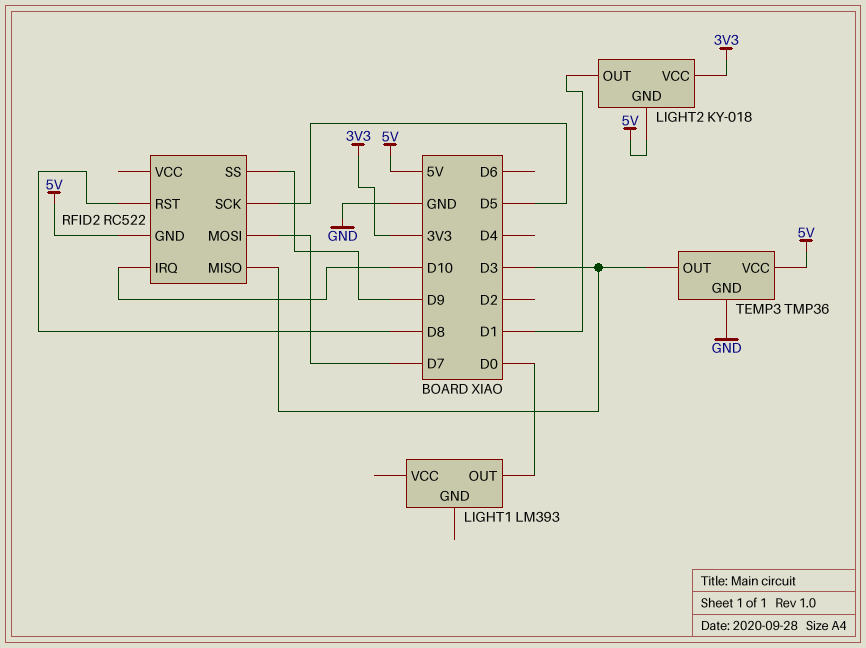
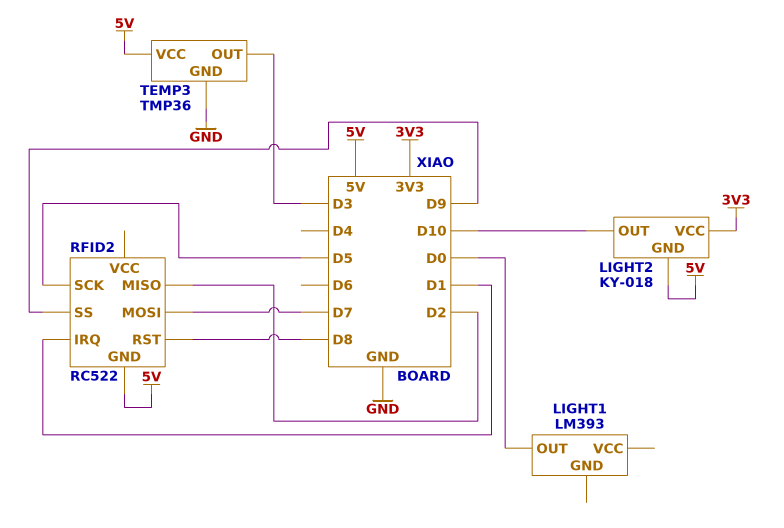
LIGHT2 pin OUT: D1 -> D10
RFID2 pin IRQ: D10 -> D1
RFID2 pin MISO: D3 -> D2

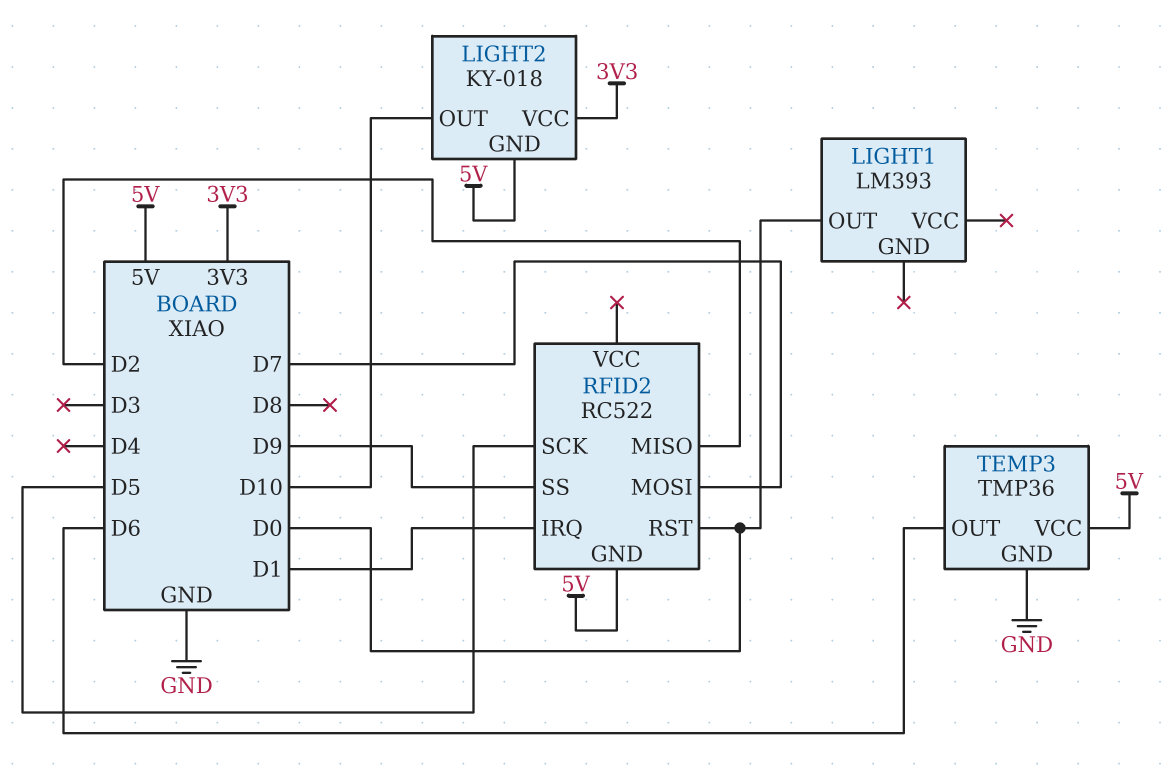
RFID2 pin RST: D8 -> D0
TEMP3 pin OUT: D3 -> D6

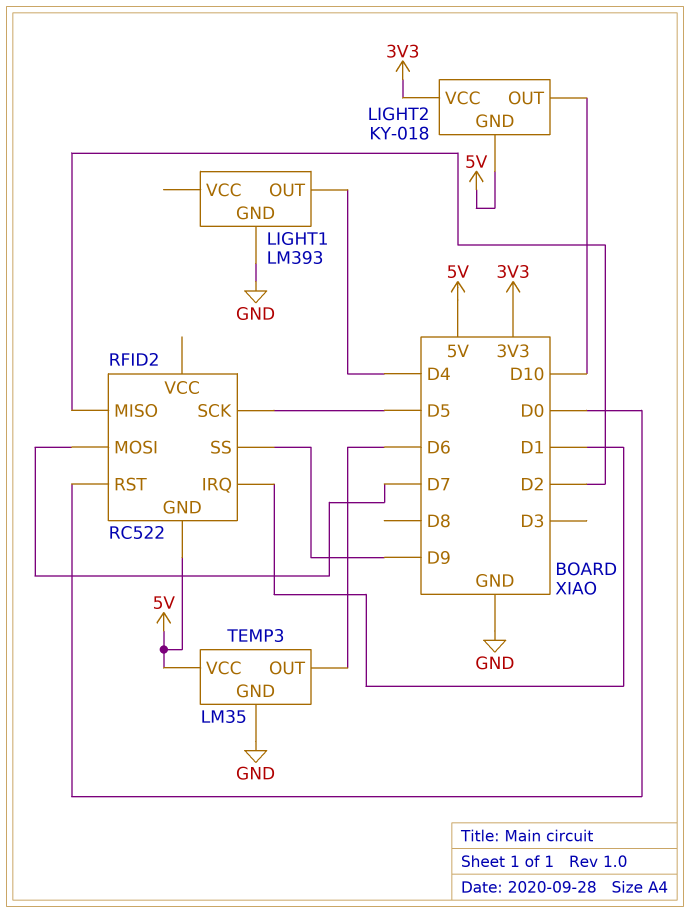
LIGHT1 pin GND: none -> GND
LIGHT1 pin OUT: D0 -> D4
TEMP3: TMP36 -> LM35

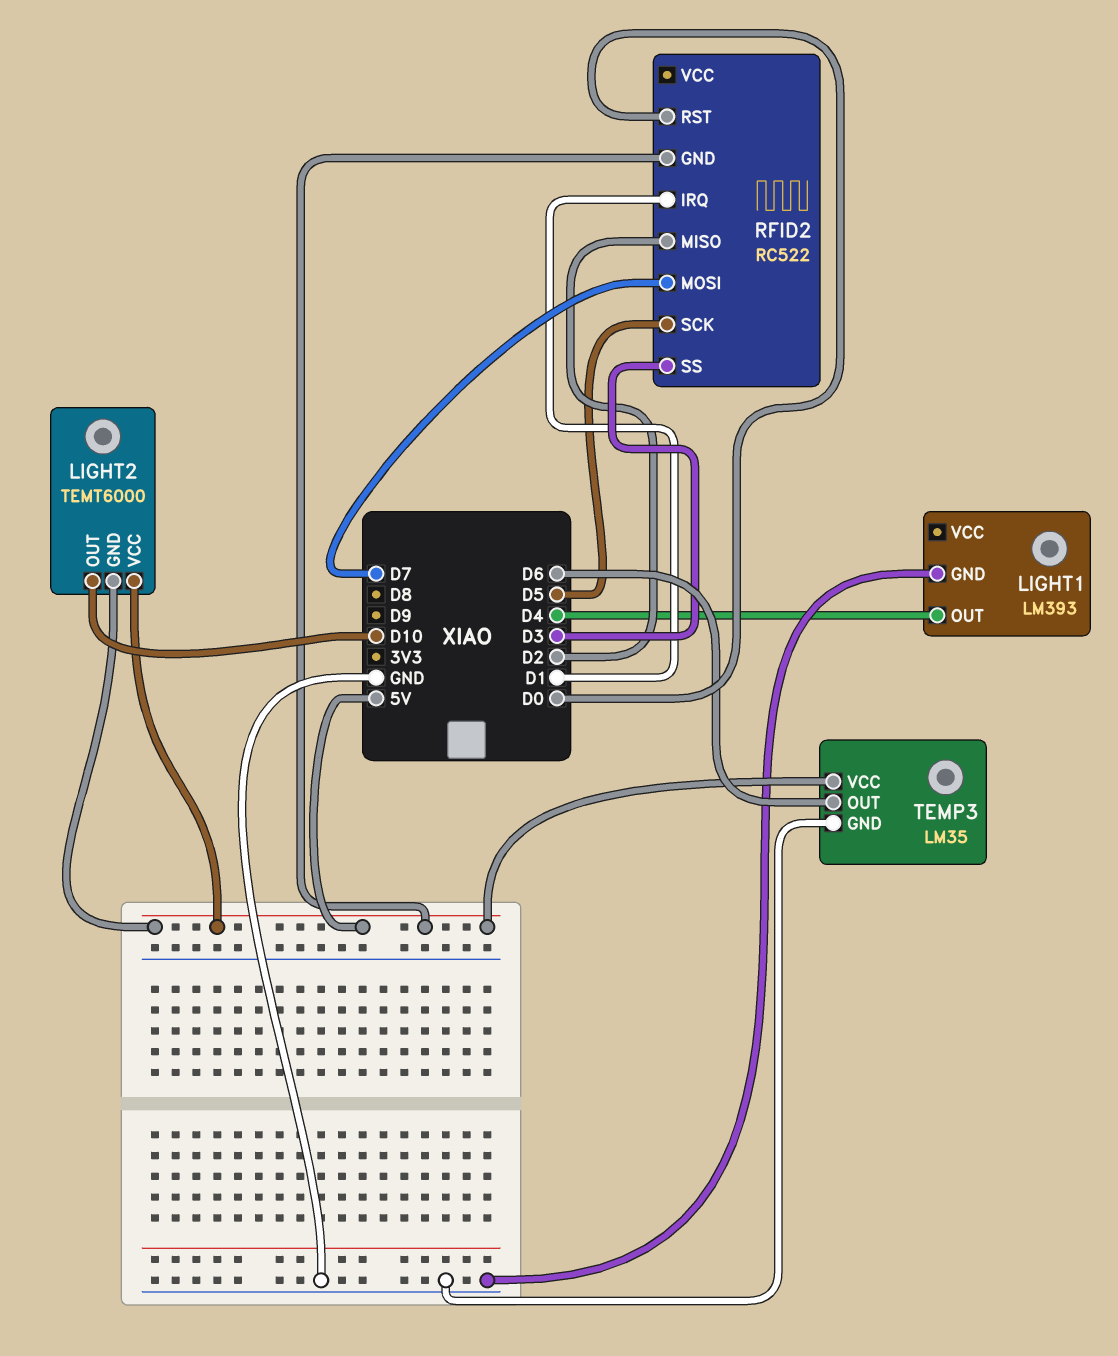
LIGHT2: KY-018 -> TEMT6000
LIGHT2 pin VCC: 3V3 -> 5V
RFID2 pin SS: D9 -> D3

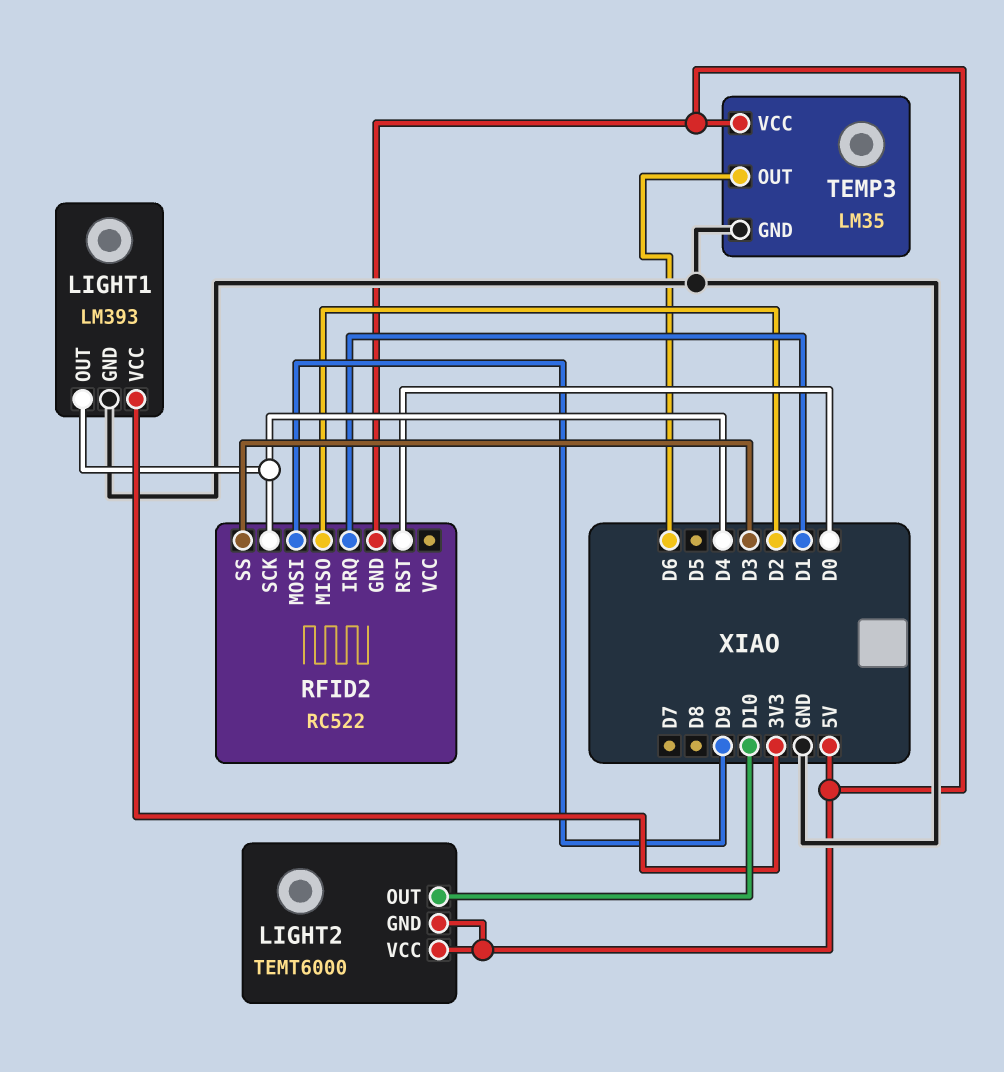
LIGHT1 pin VCC: none -> 3V3
RFID2 pin MOSI: D7 -> D9
RFID2 pin SCK: D5 -> D4

